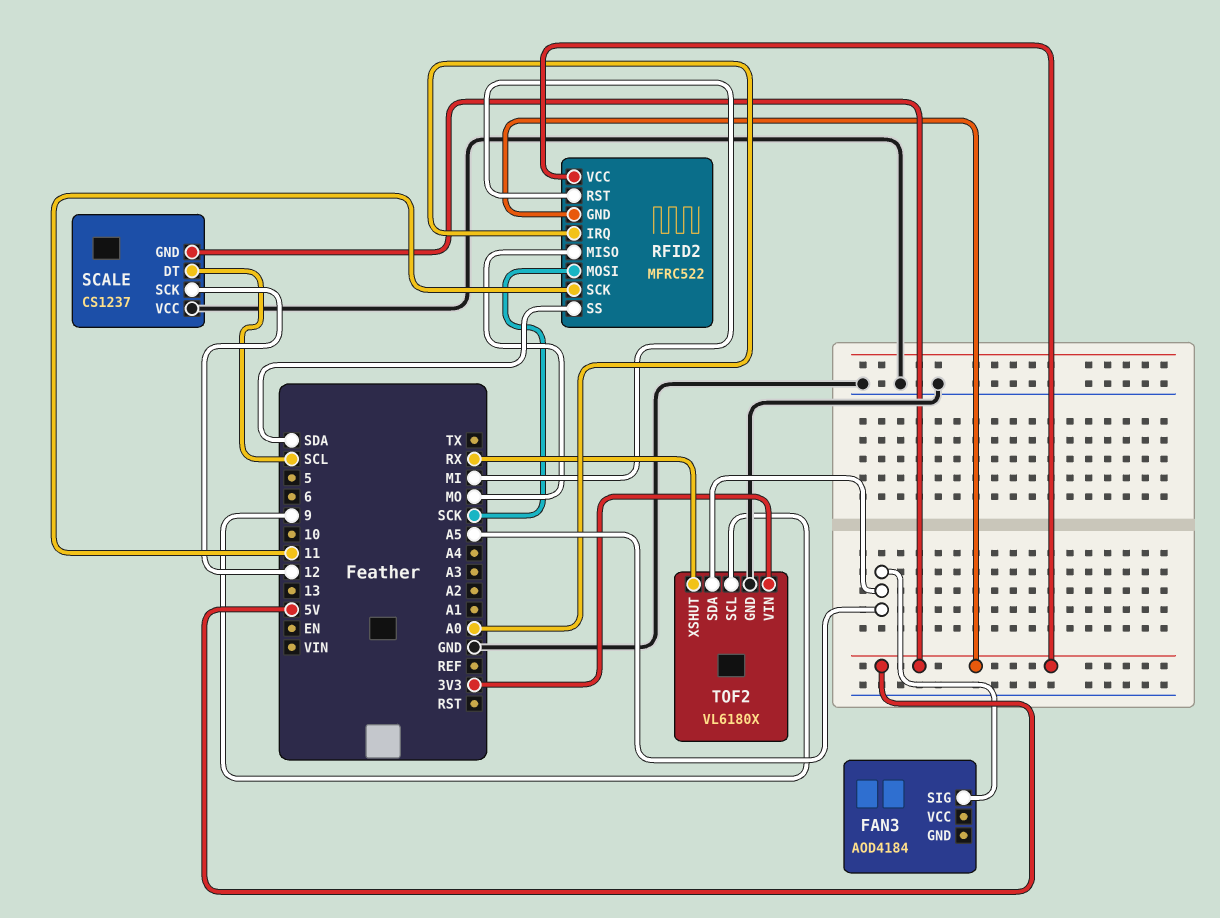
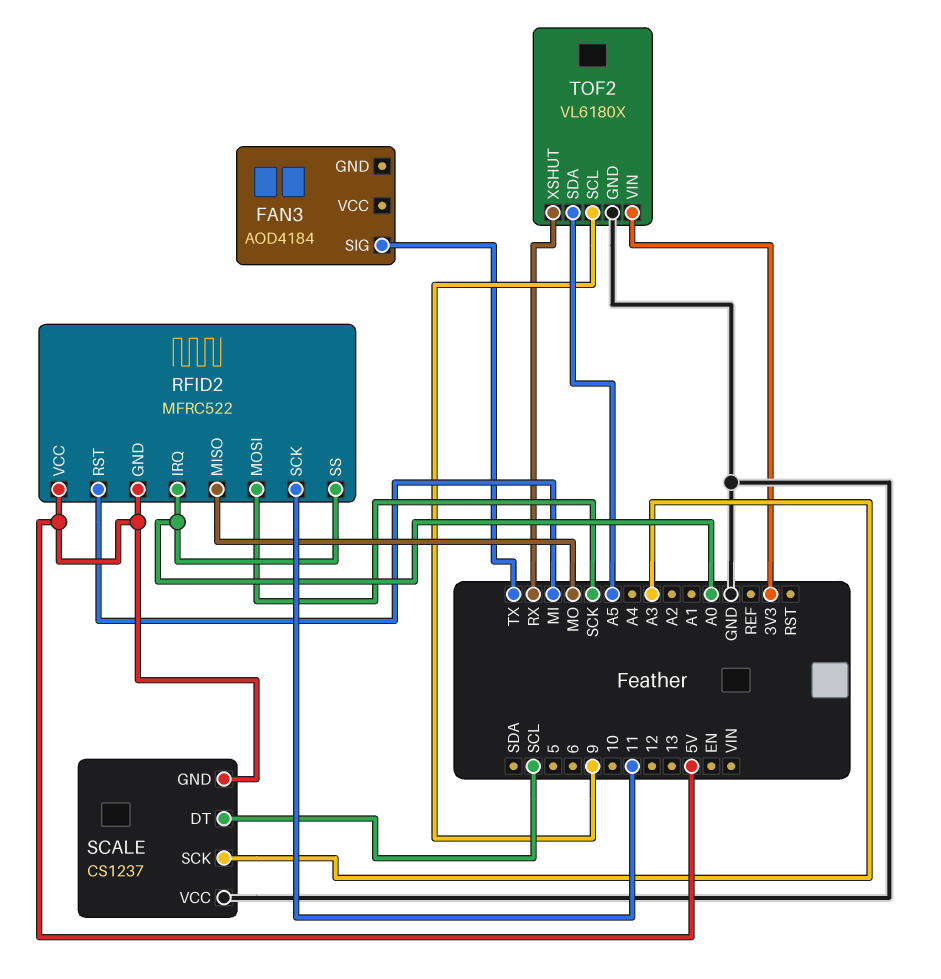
FAN3 pin SIG: A5 -> TX
RFID2 pin SS: SDA -> A0
SCALE pin SCK: 12 -> A3

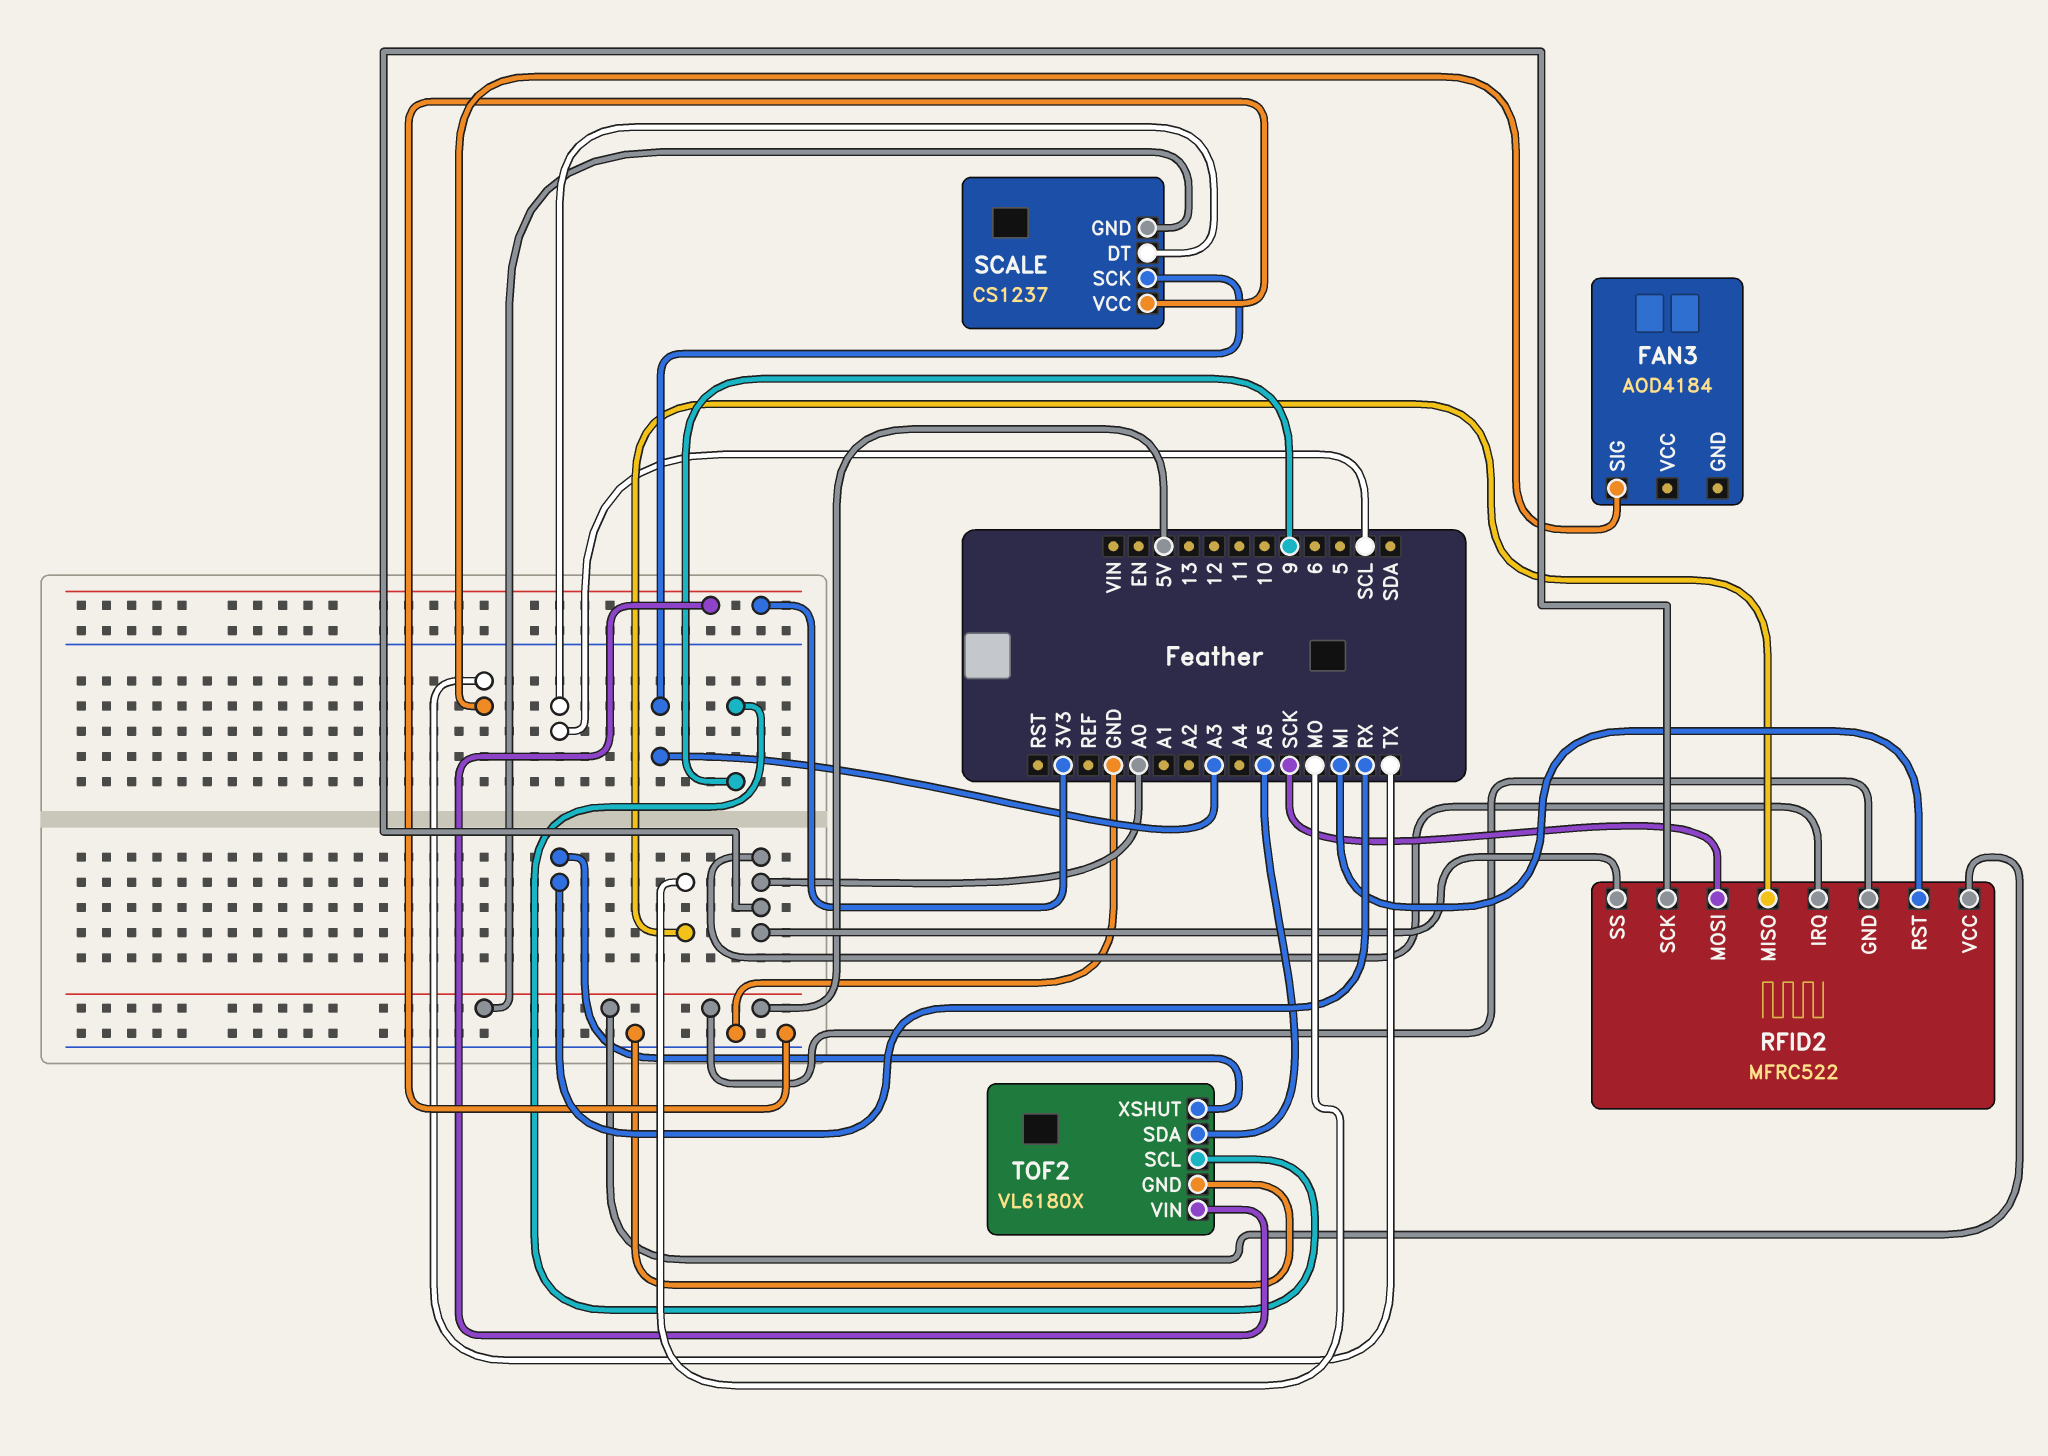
RFID2 pin SCK: 11 -> A0

